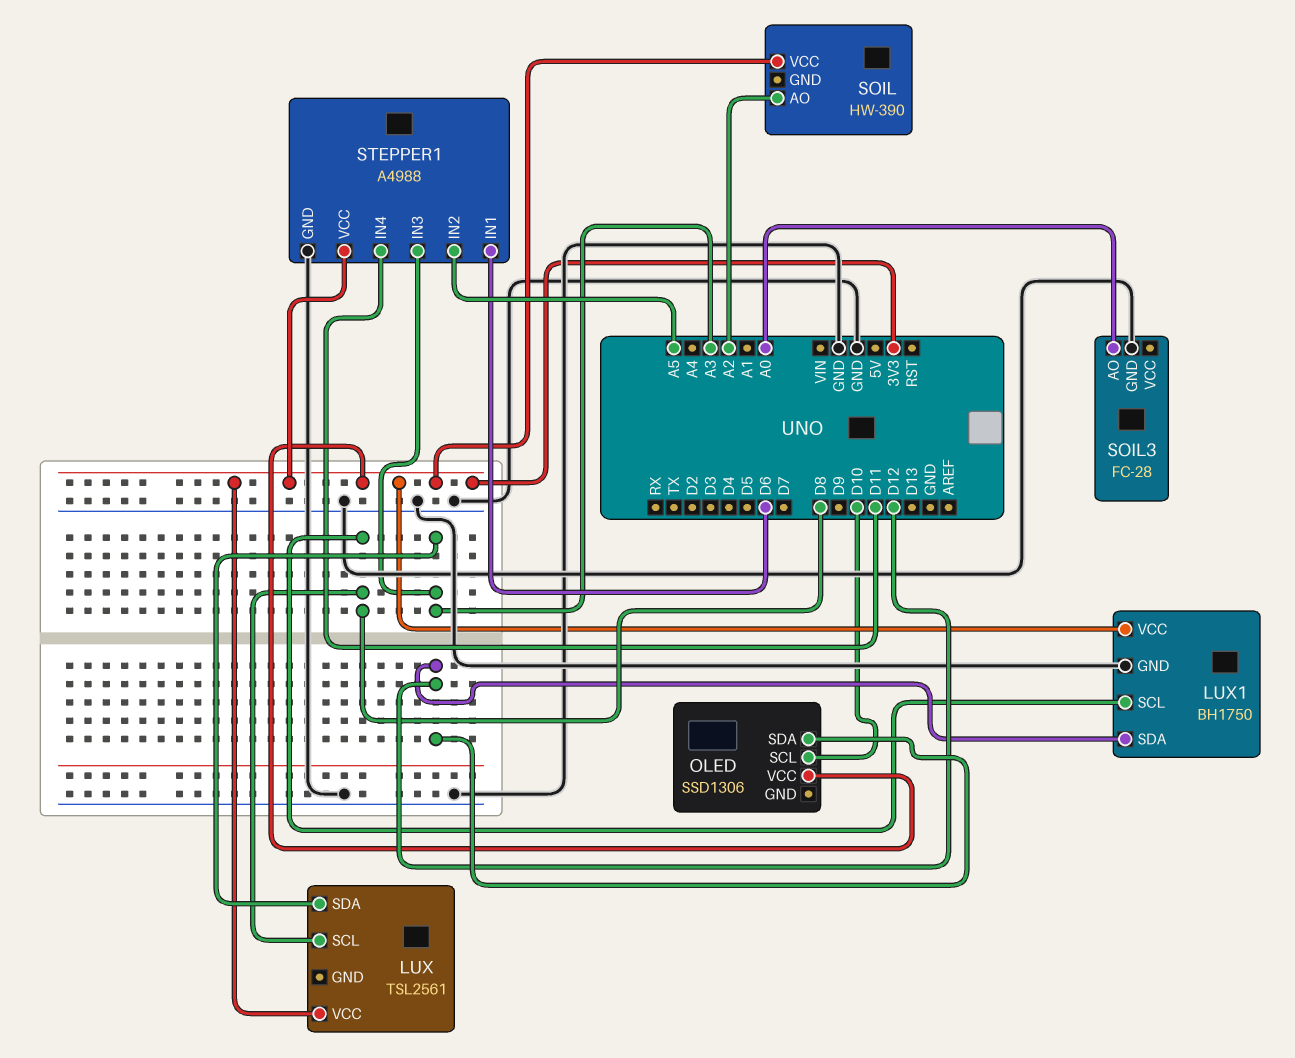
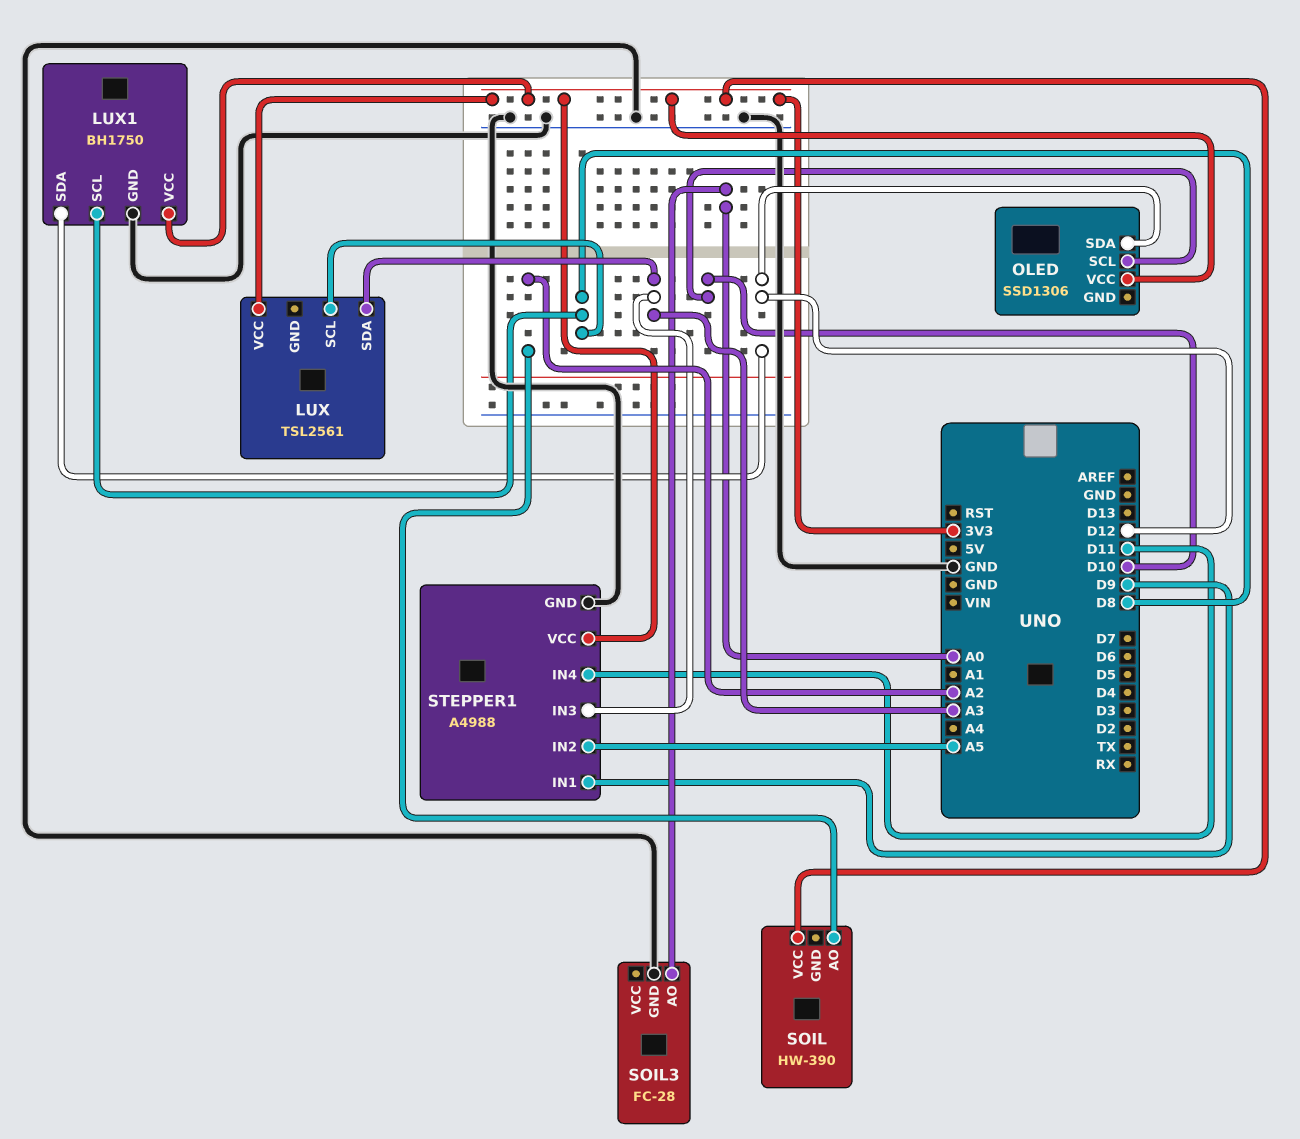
STEPPER1 pin IN1: D6 -> D9

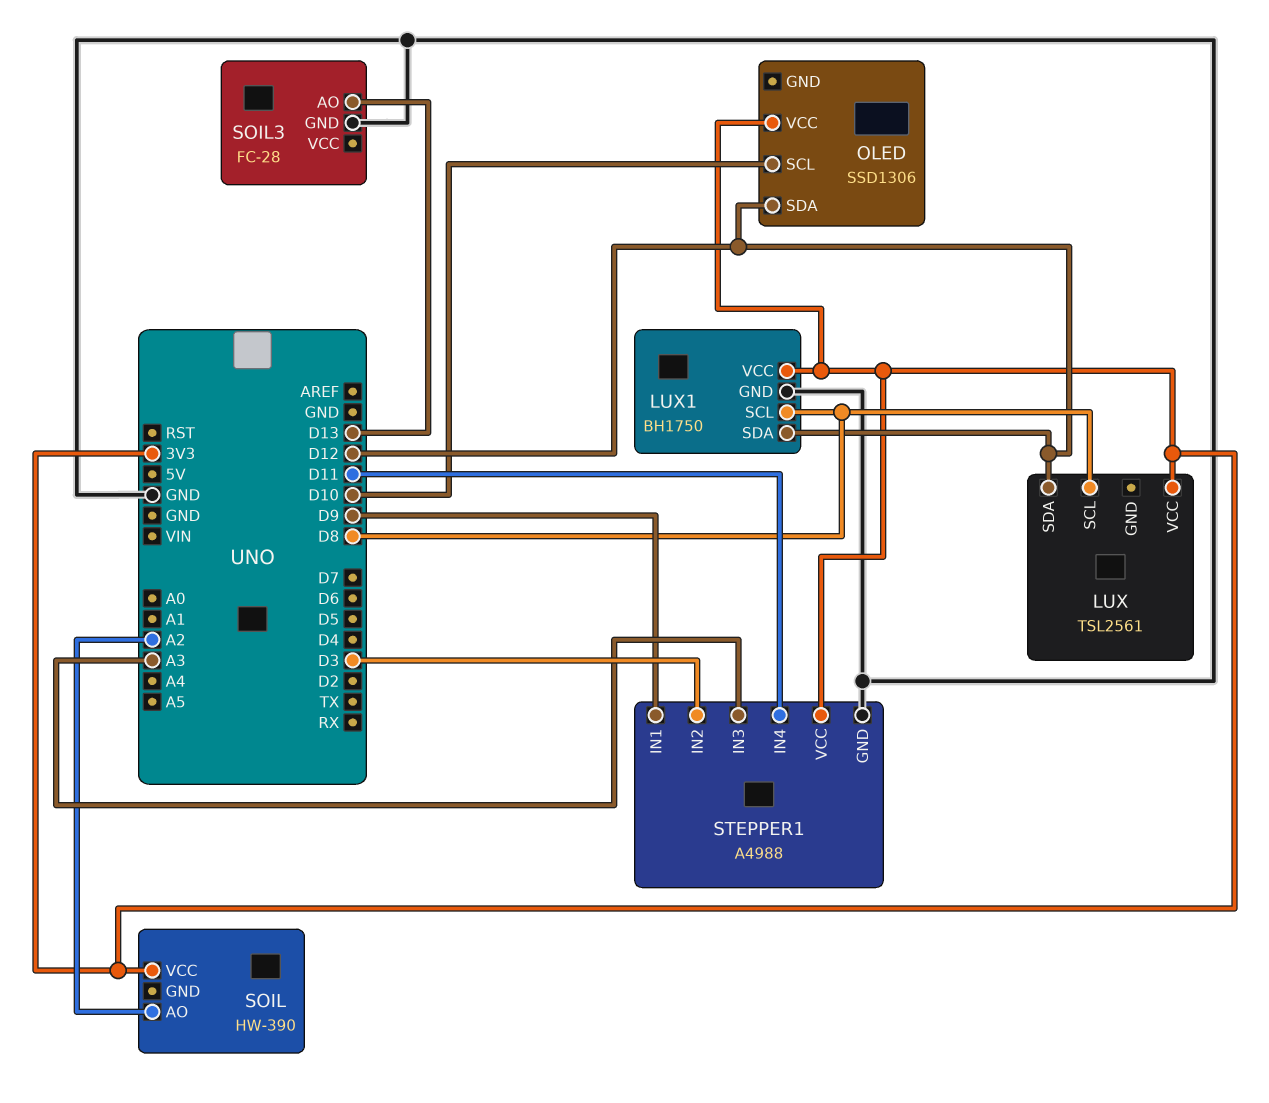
LUX pin SDA: A3 -> D12
SOIL3 pin AO: A0 -> D13
STEPPER1 pin IN2: A5 -> D3

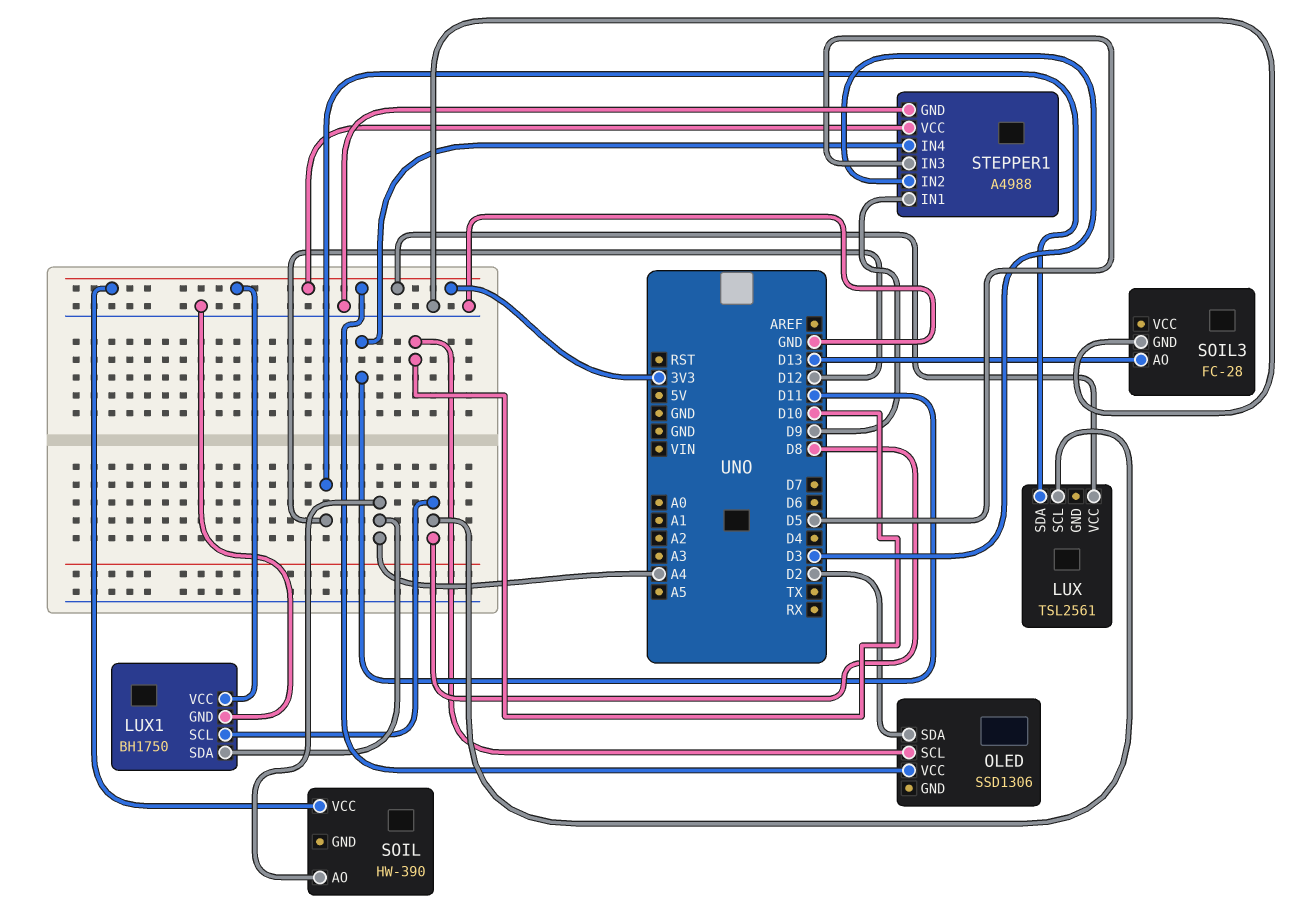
LUX1 pin SDA: D12 -> A4
OLED pin SDA: D12 -> D2
SOIL pin AO: A2 -> A4
STEPPER1 pin IN3: A3 -> D5

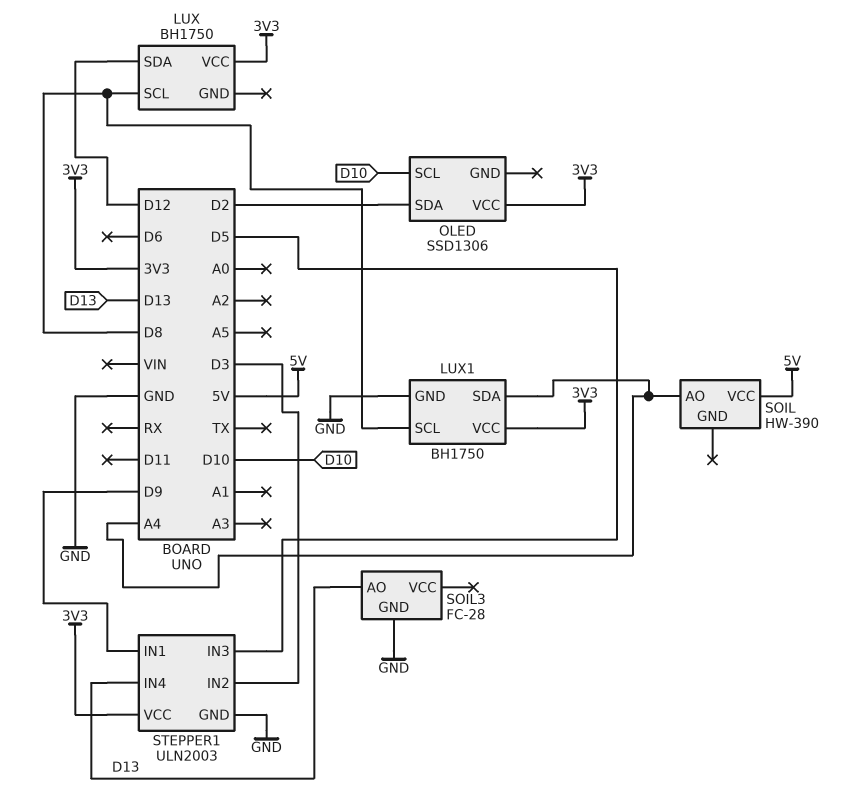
LUX: TSL2561 -> BH1750
SOIL pin VCC: 3V3 -> 5V
STEPPER1: A4988 -> ULN2003
STEPPER1 pin IN4: D11 -> D13

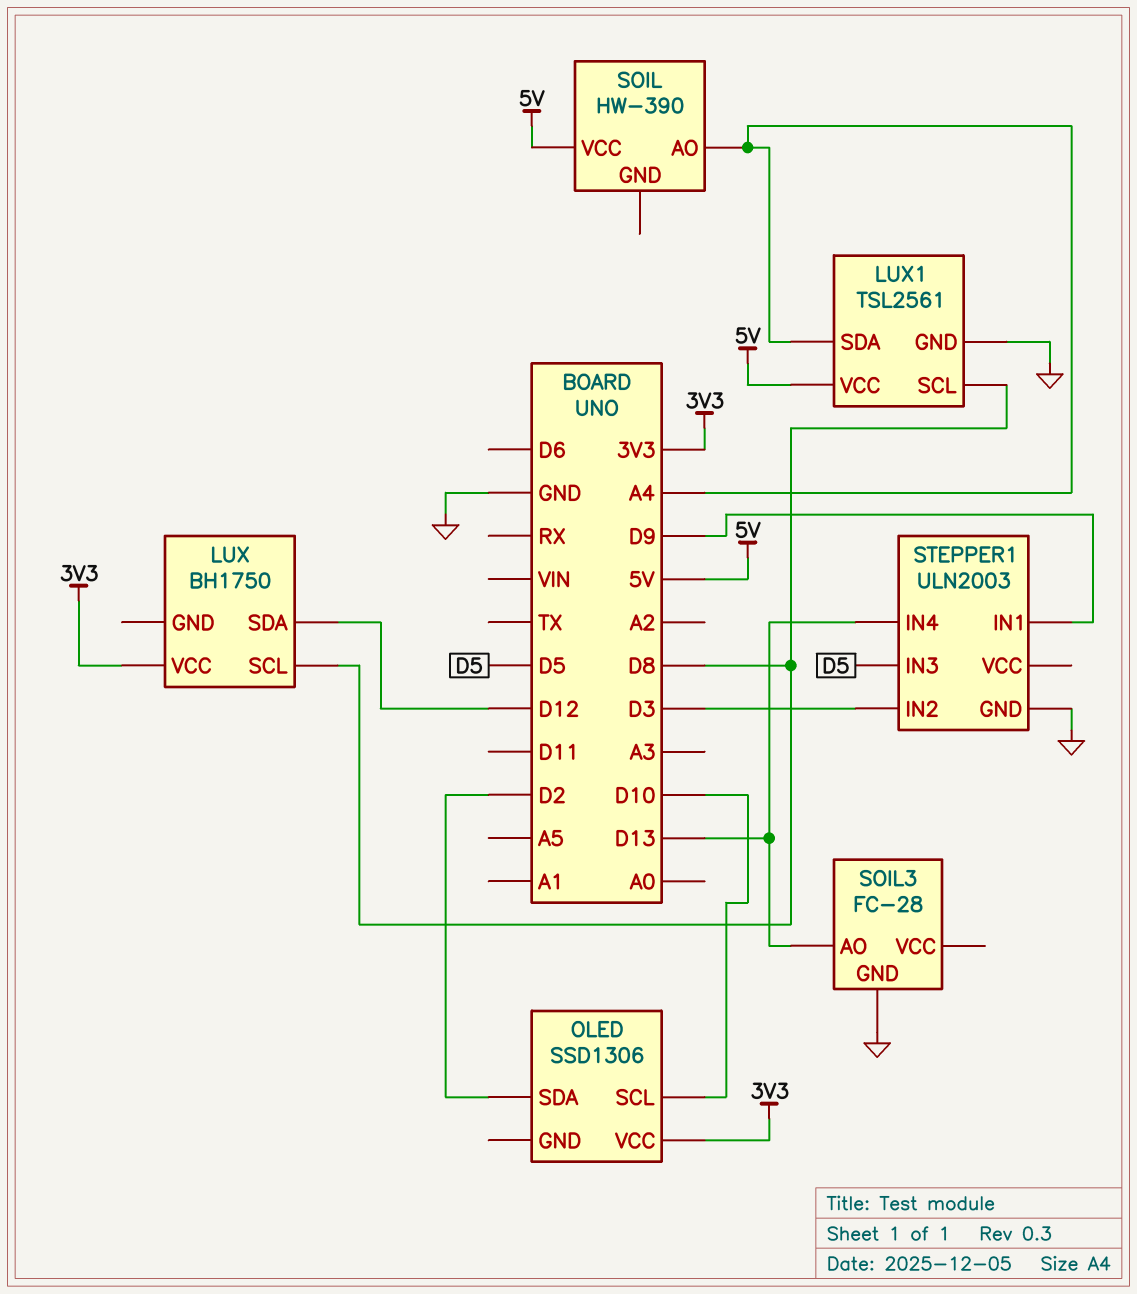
LUX1: BH1750 -> TSL2561
LUX1 pin VCC: 3V3 -> 5V
STEPPER1 pin VCC: 3V3 -> none

